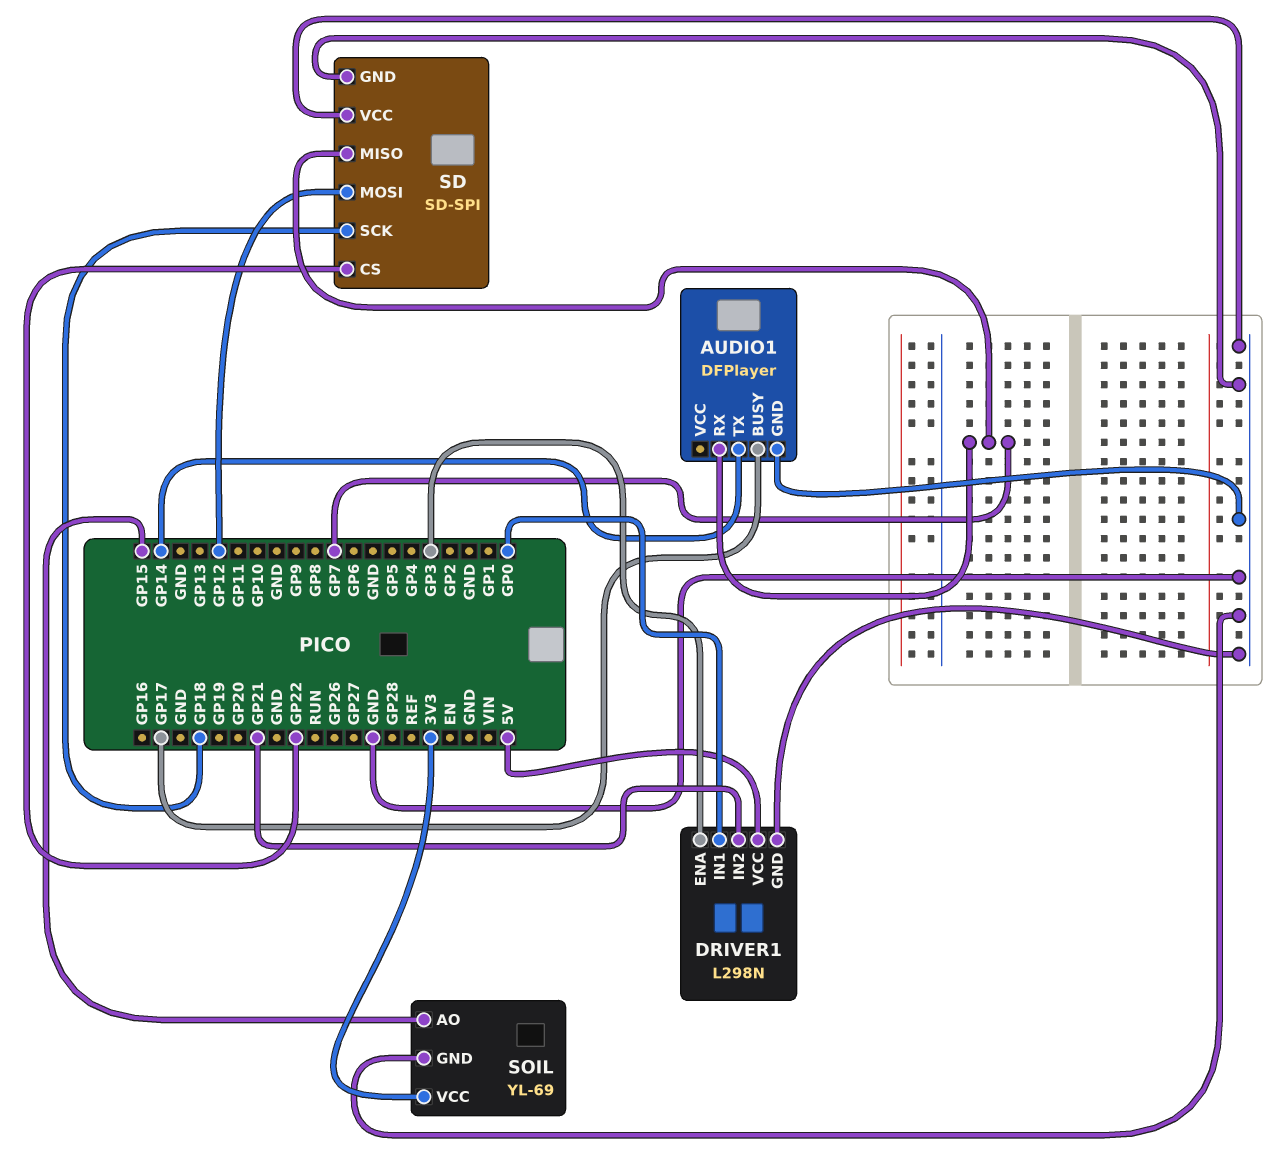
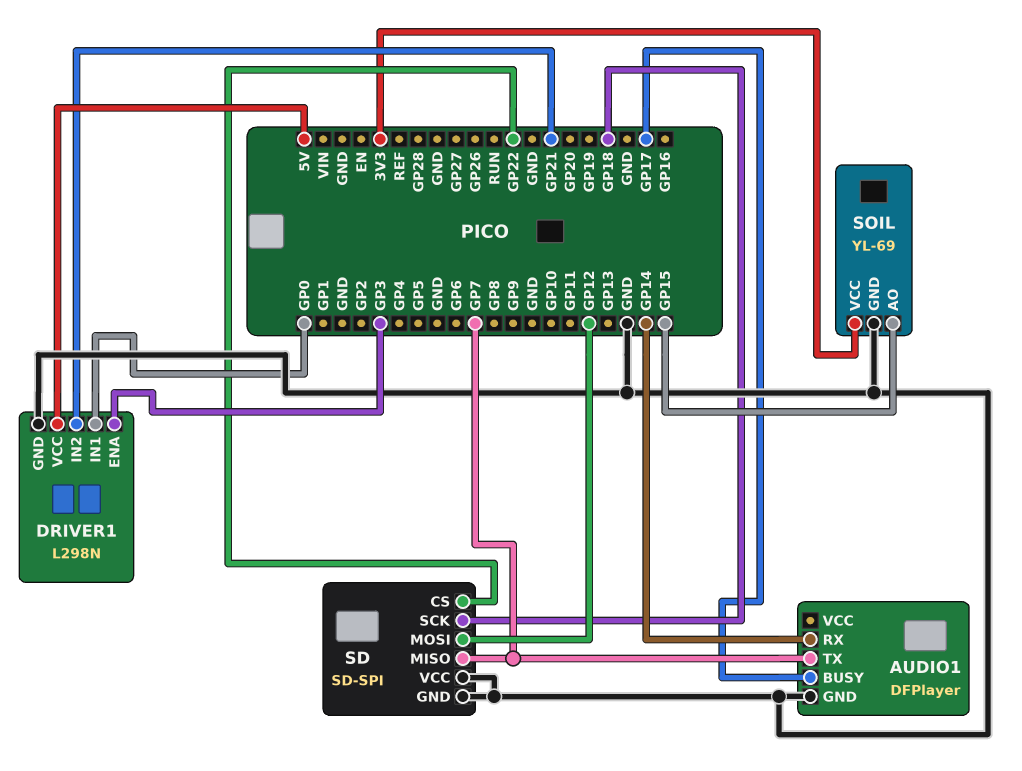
AUDIO1 pin RX: GP7 -> GP14
AUDIO1 pin TX: GP14 -> GP7

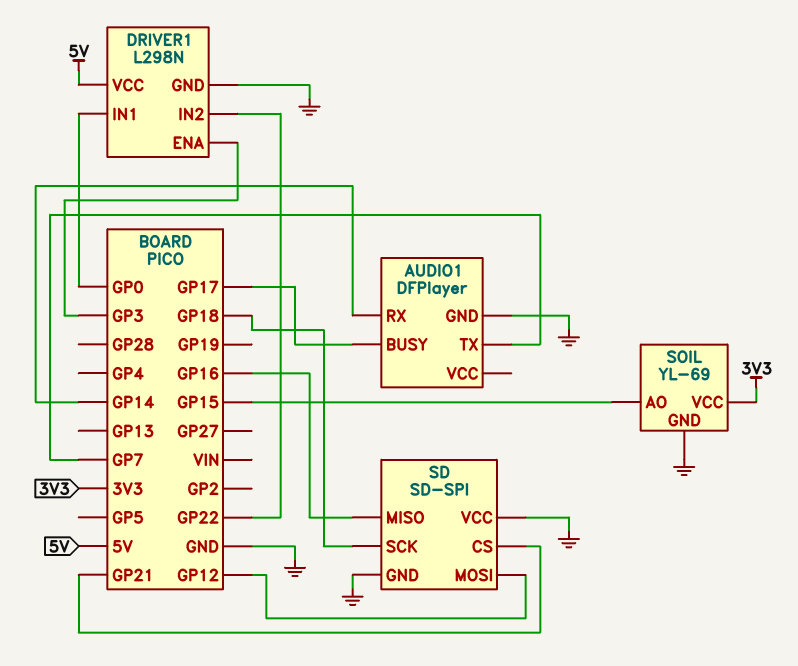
DRIVER1 pin IN2: GP21 -> GP22
SD pin CS: GP22 -> GP21
SD pin MISO: GP7 -> GP16

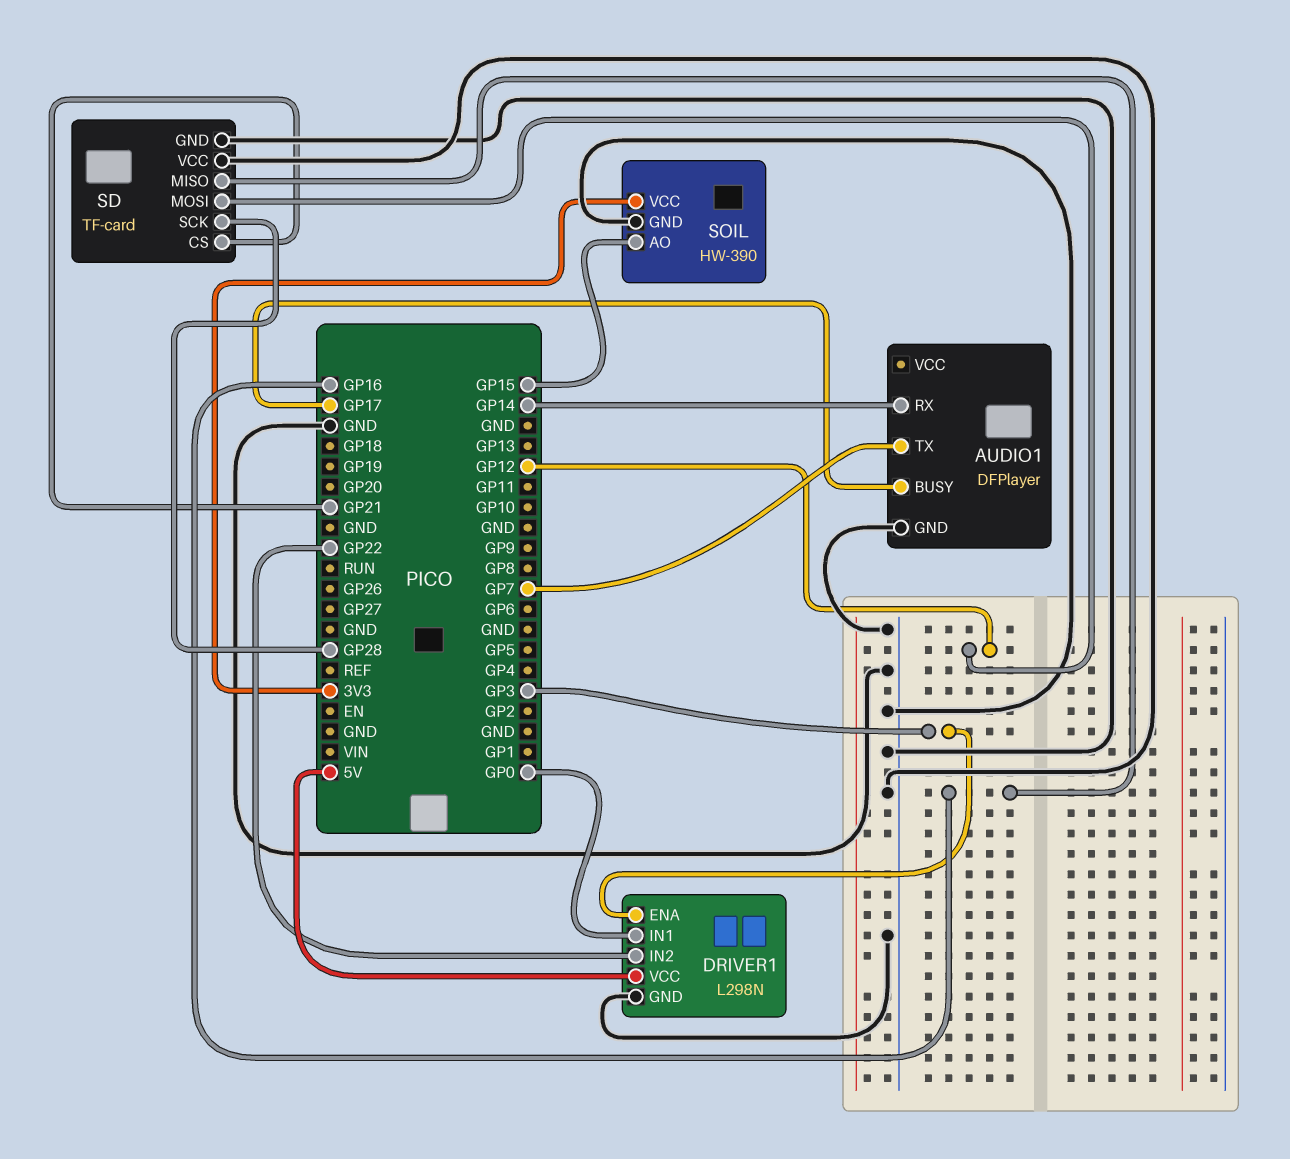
SD: SD-SPI -> TF-card
SD pin SCK: GP18 -> GP28
SOIL: YL-69 -> HW-390

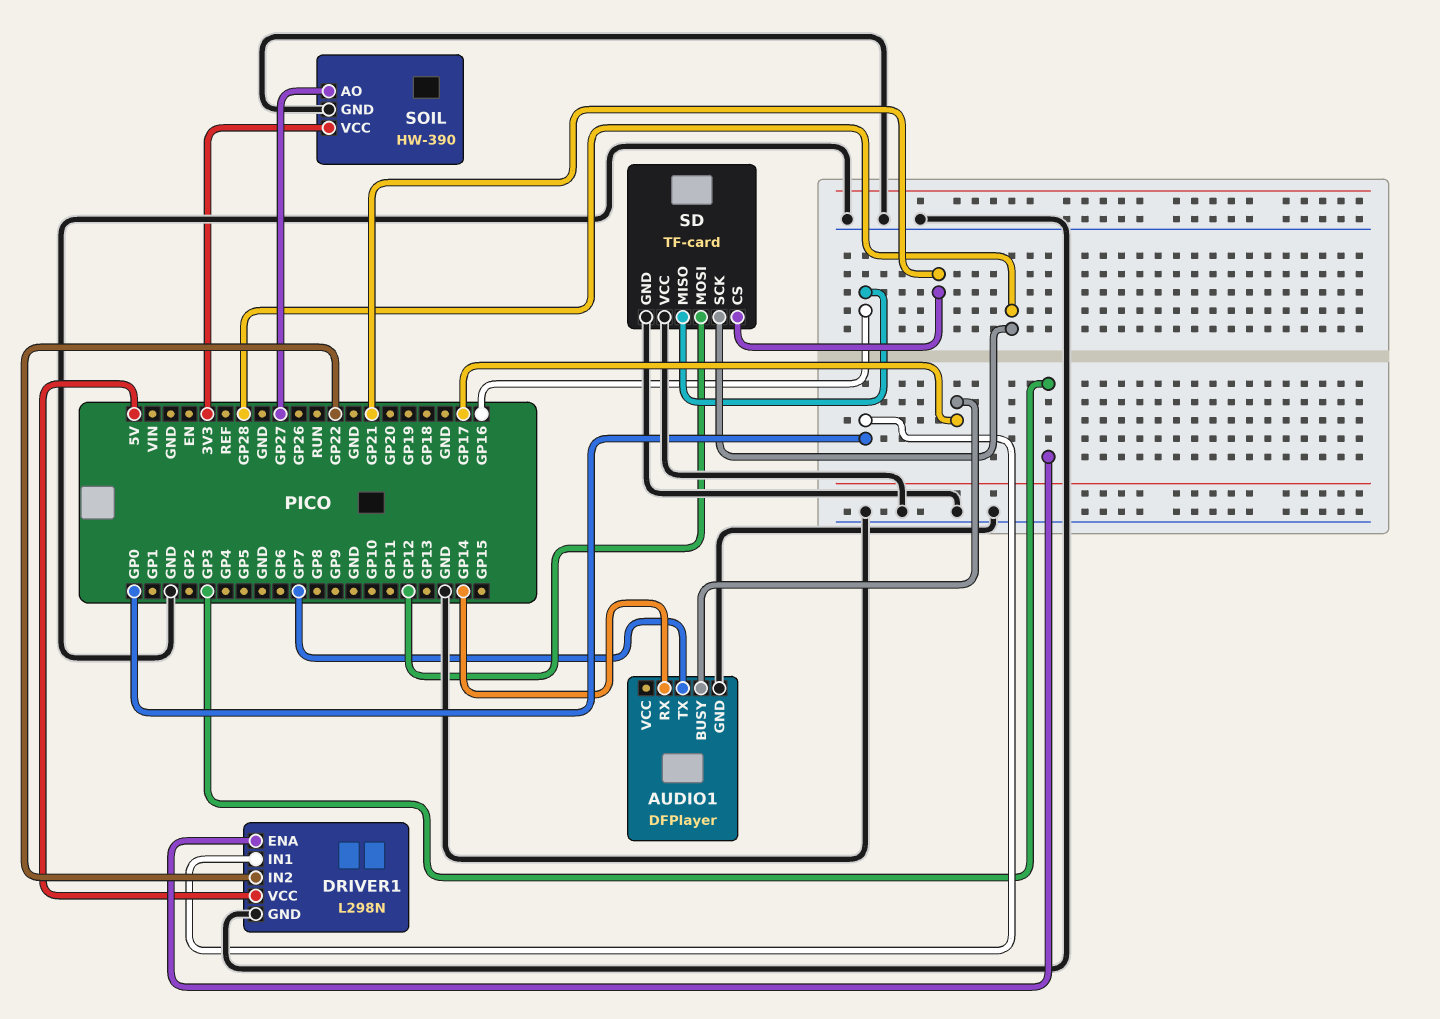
SOIL pin AO: GP15 -> GP27

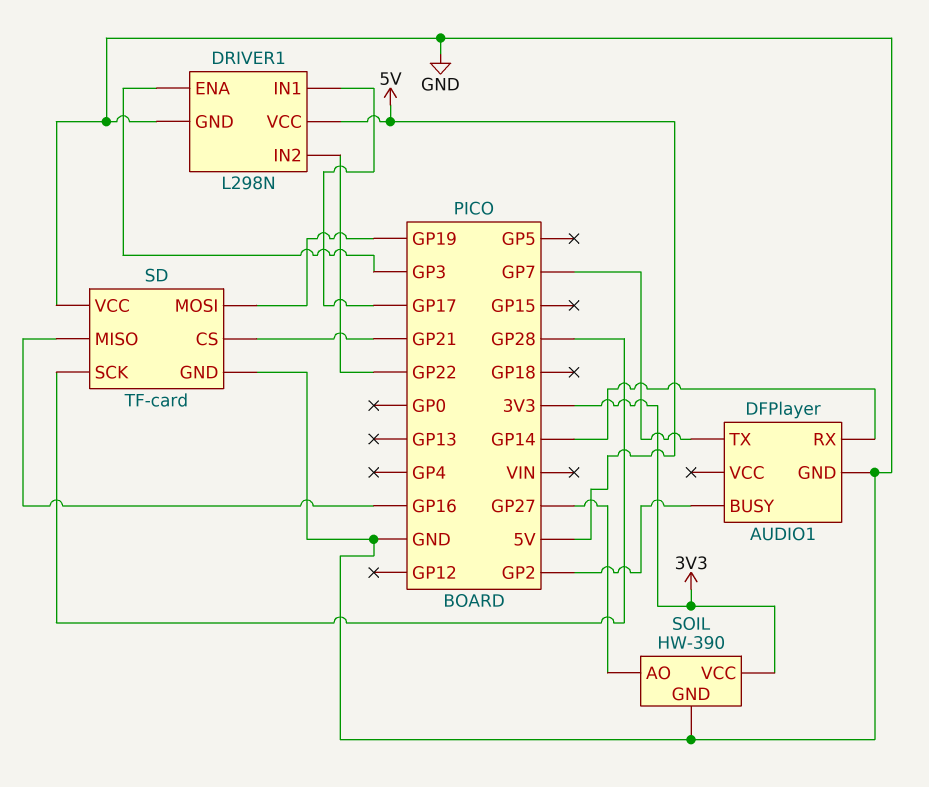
AUDIO1 pin BUSY: GP17 -> GP2
DRIVER1 pin IN1: GP0 -> GP17
SD pin MOSI: GP12 -> GP19

